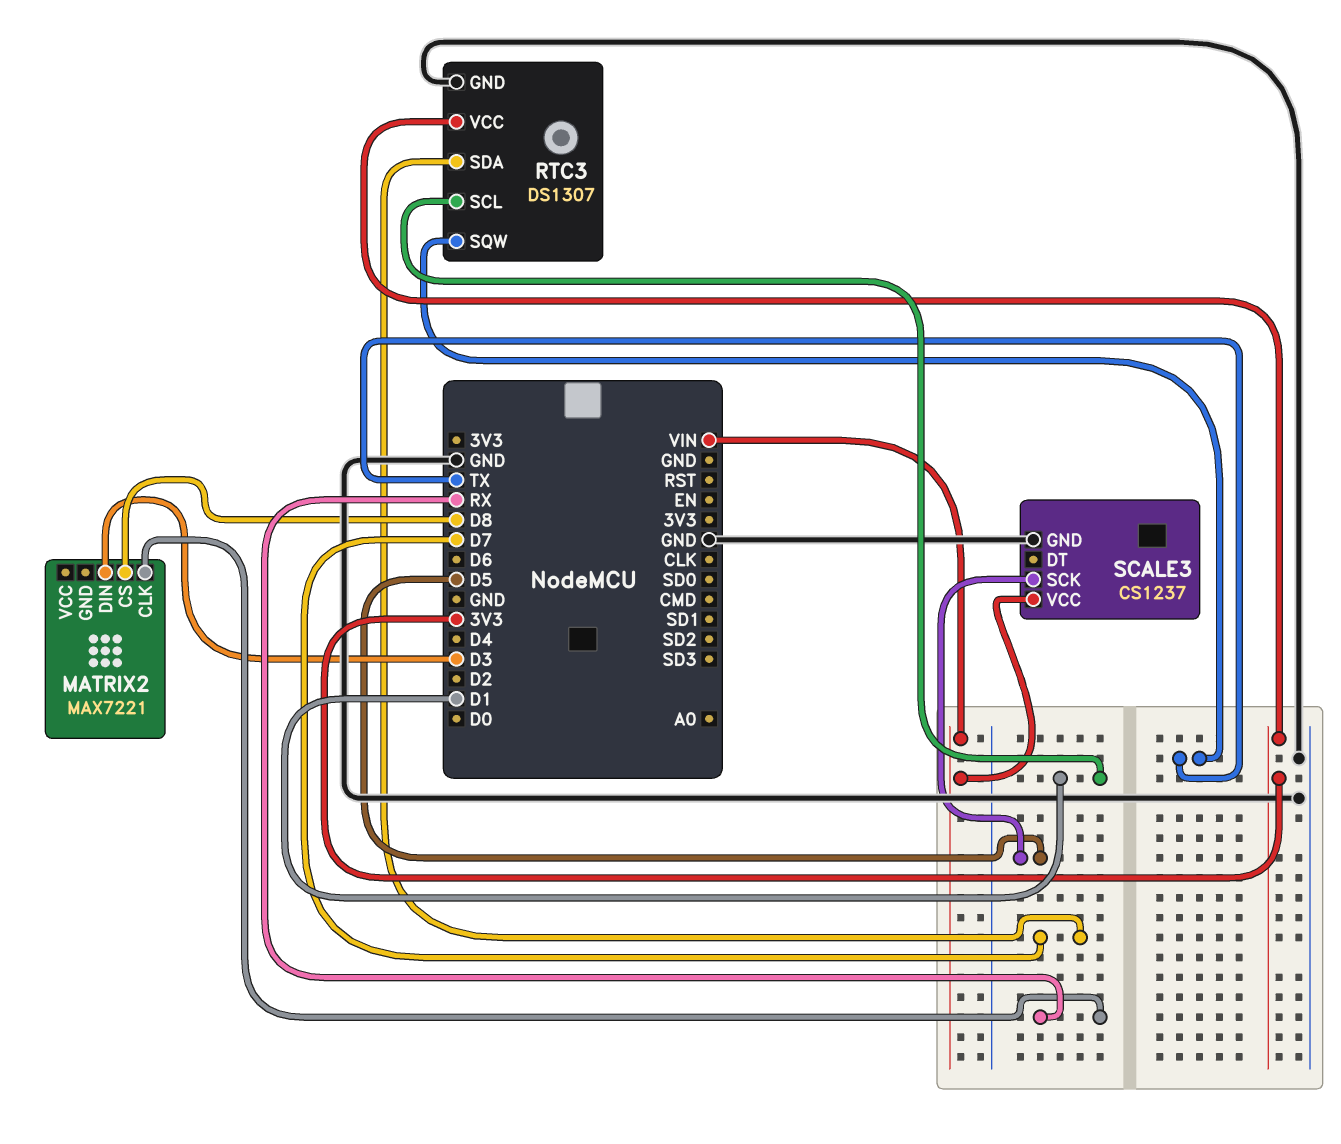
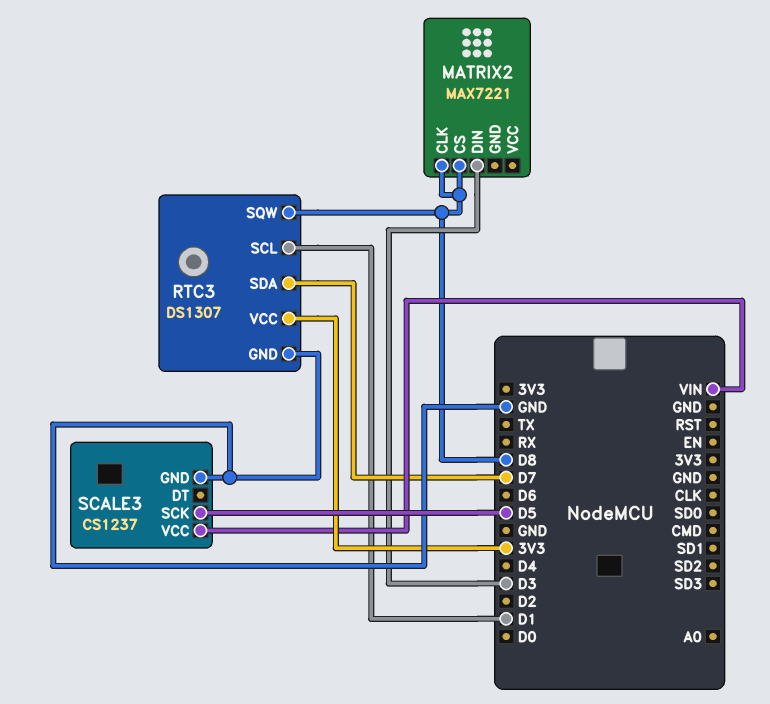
MATRIX2 pin CLK: RX -> D8
RTC3 pin SQW: TX -> D8

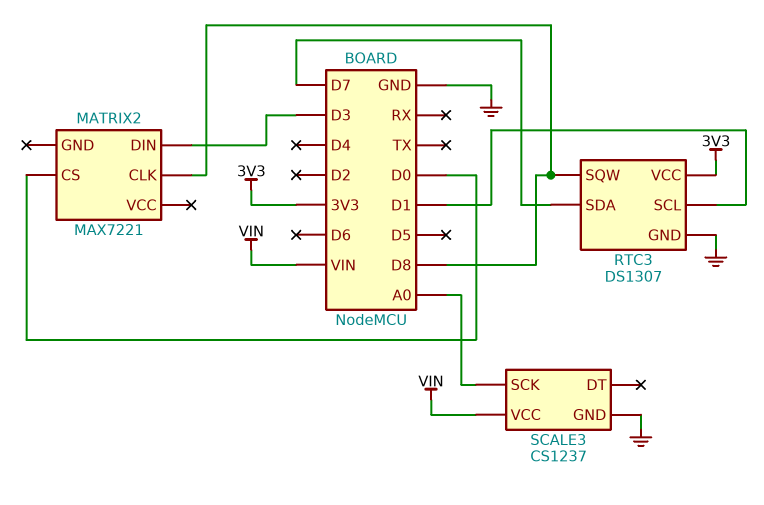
MATRIX2 pin CS: D8 -> D0
SCALE3 pin SCK: D5 -> A0

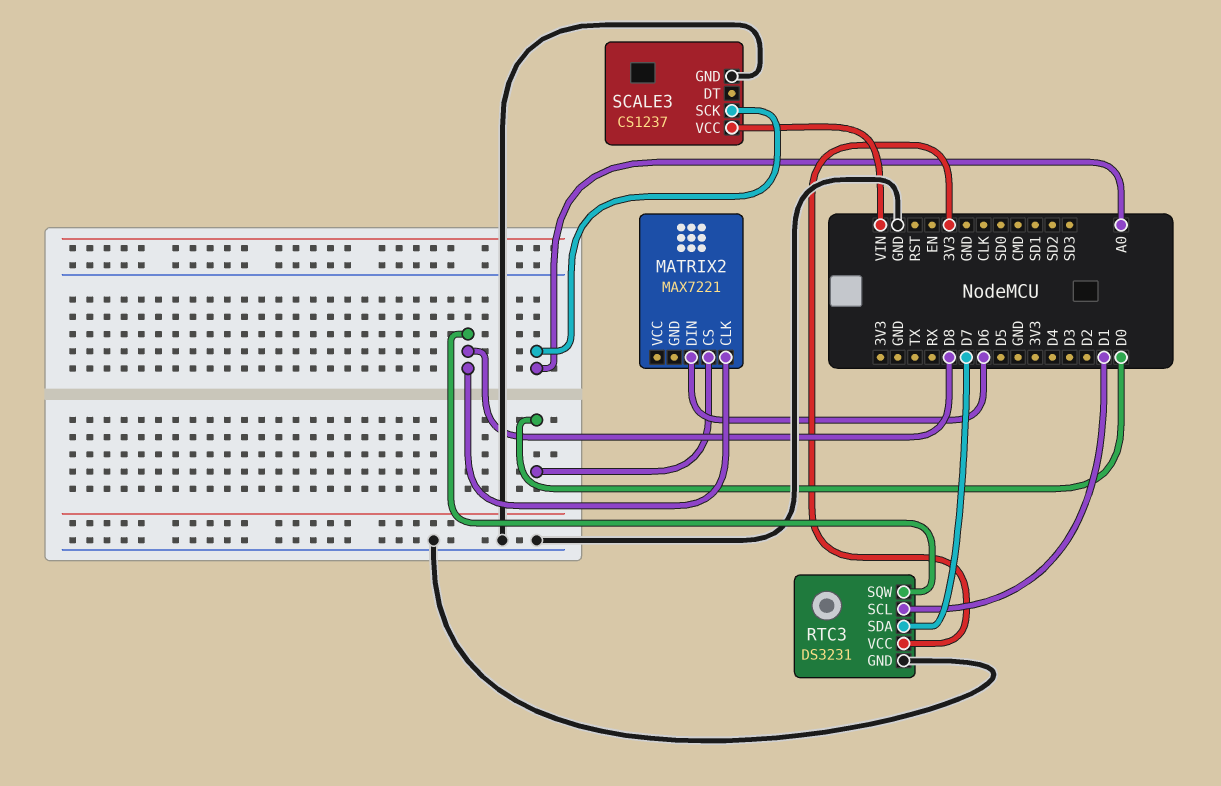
MATRIX2 pin DIN: D3 -> D6
RTC3: DS1307 -> DS3231

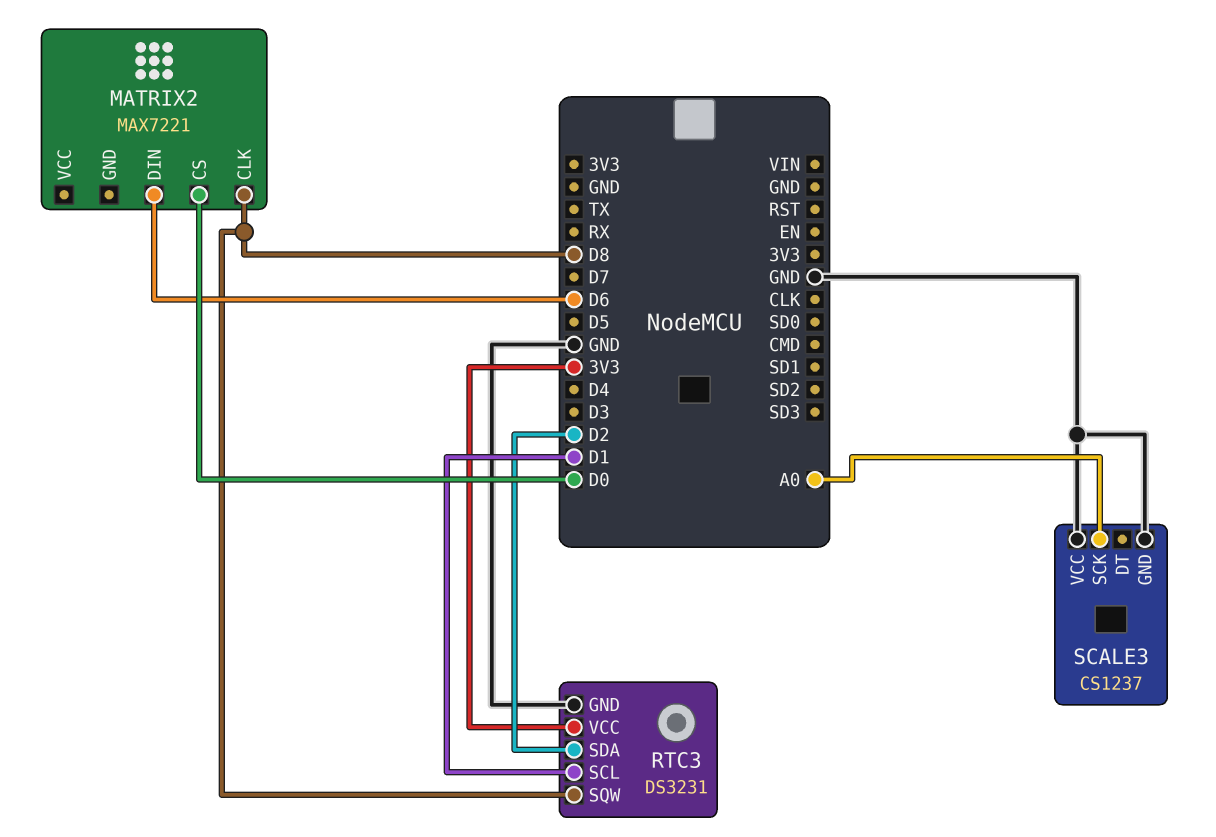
RTC3 pin SDA: D7 -> D2
SCALE3 pin VCC: VIN -> GND

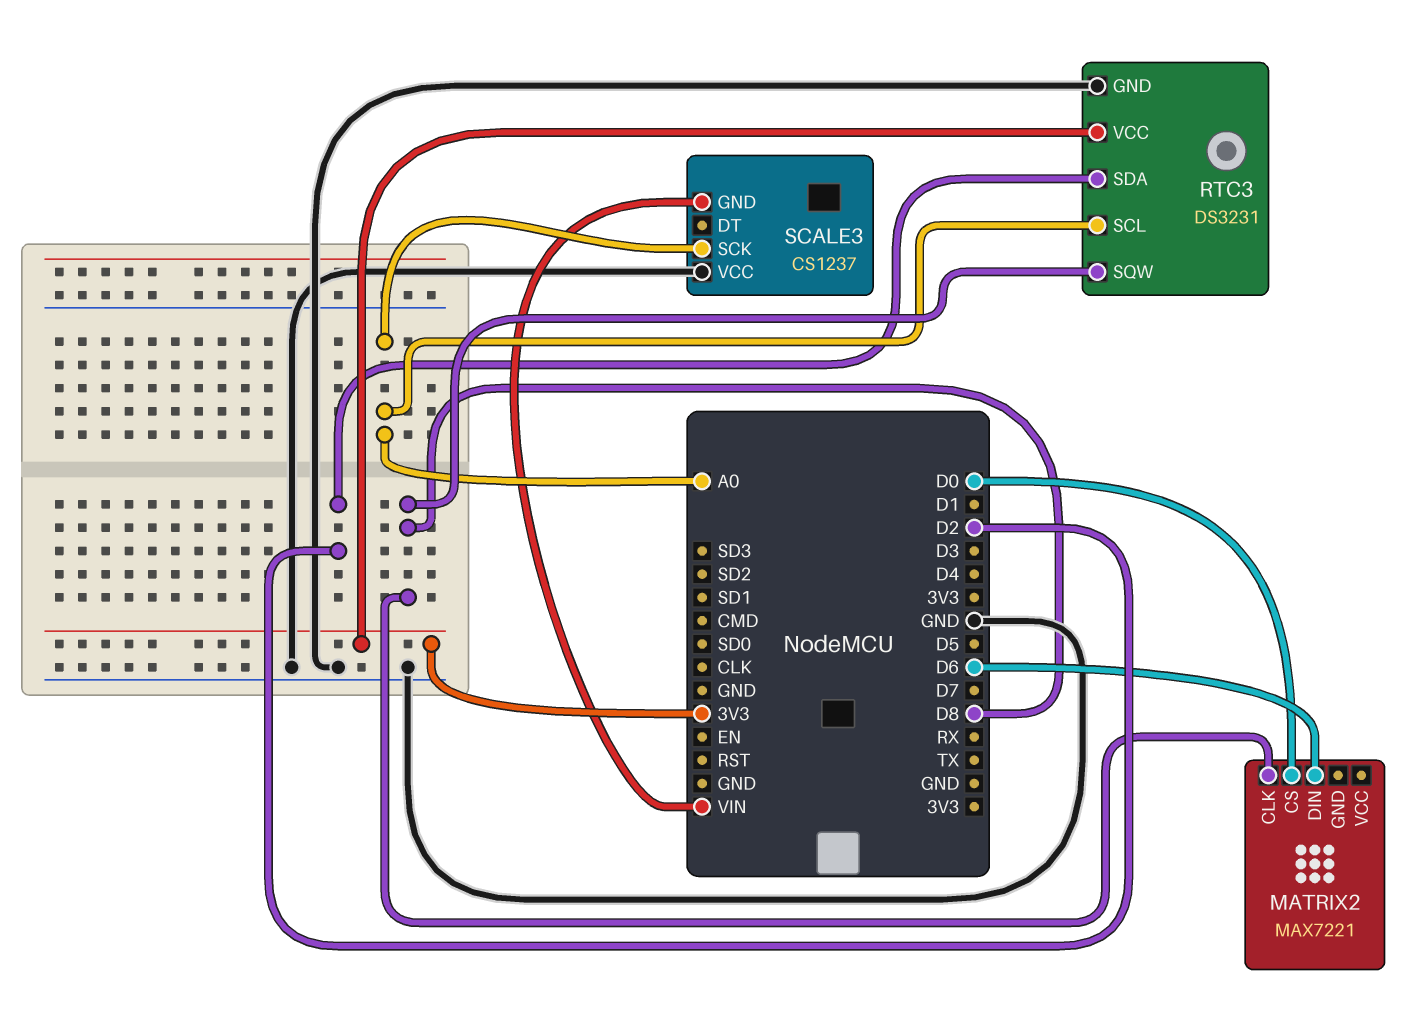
RTC3 pin SCL: D1 -> A0
SCALE3 pin GND: GND -> VIN

